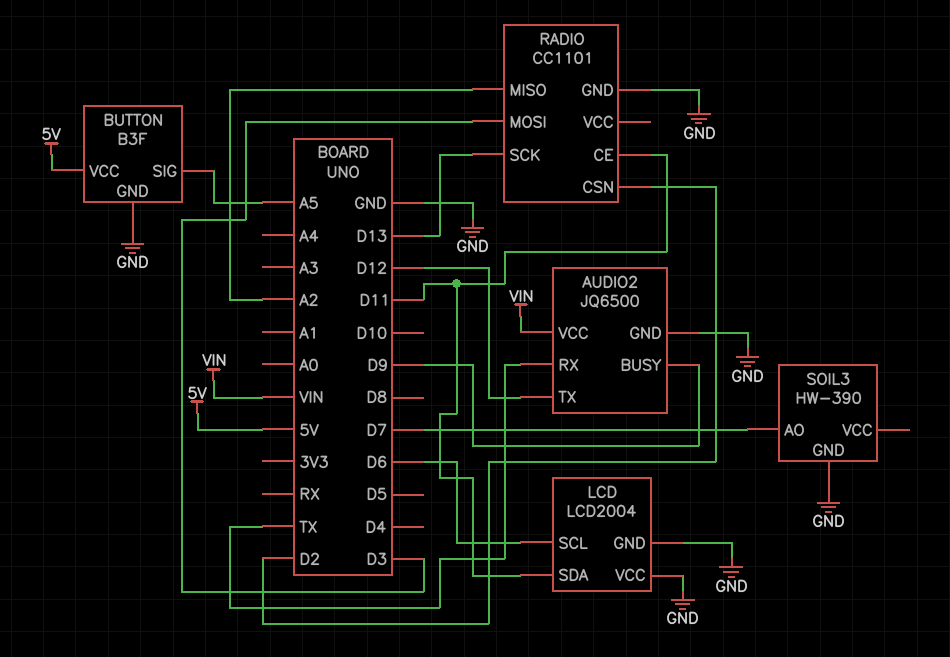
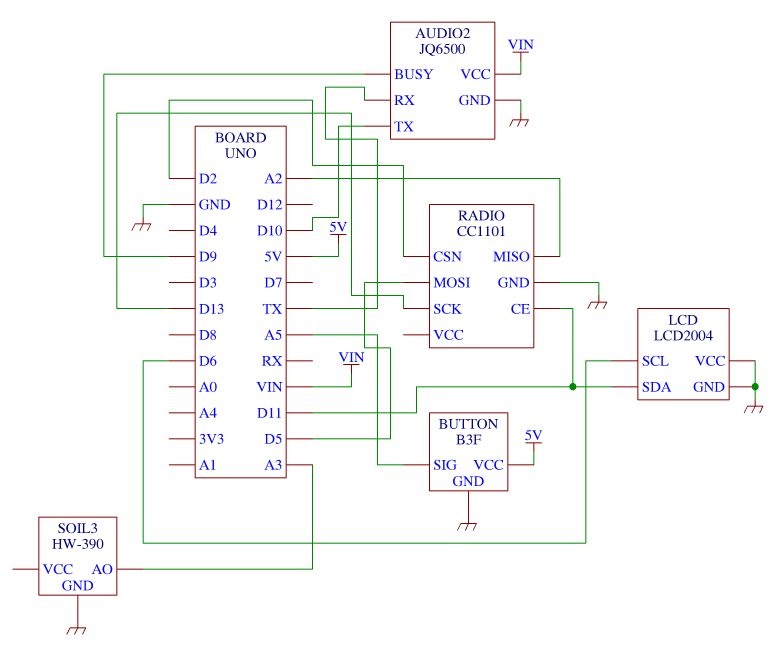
AUDIO2 pin TX: D12 -> D10
RADIO pin MOSI: D3 -> D5
SOIL3 pin AO: D7 -> A3

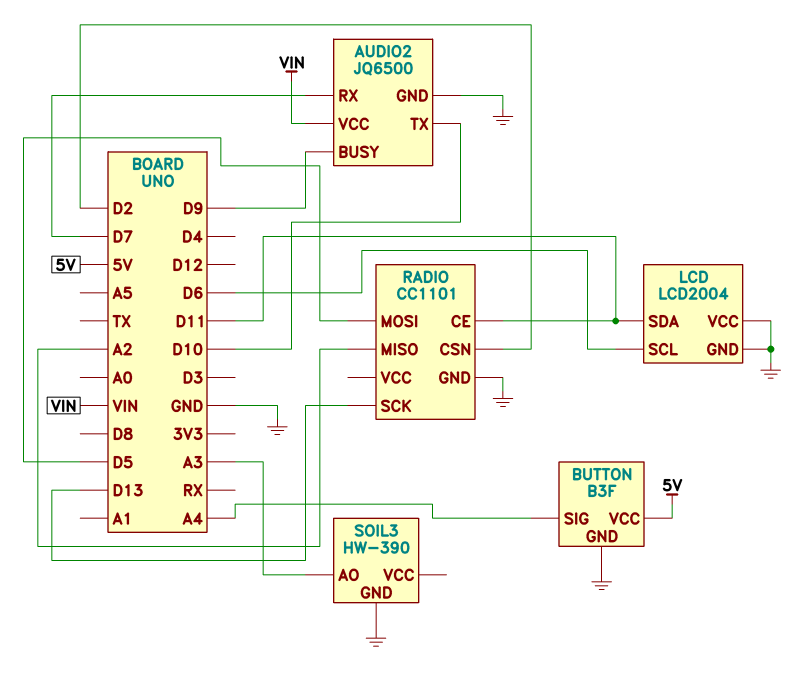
AUDIO2 pin RX: TX -> D7
BUTTON pin SIG: A5 -> A4

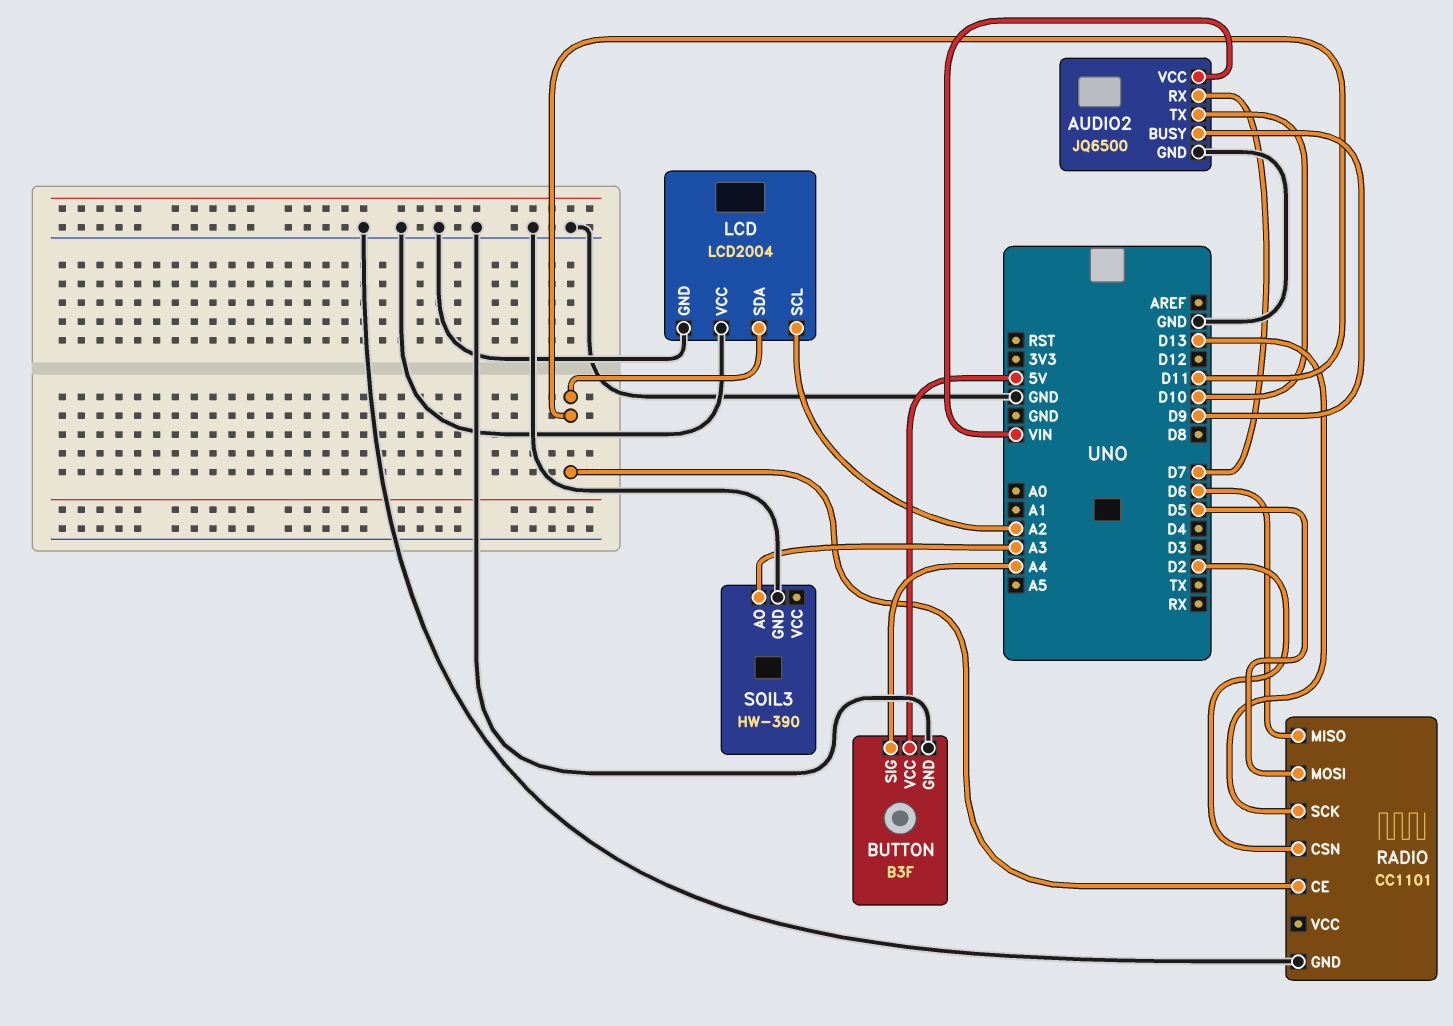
LCD pin SCL: D6 -> A2
RADIO pin MISO: A2 -> D6

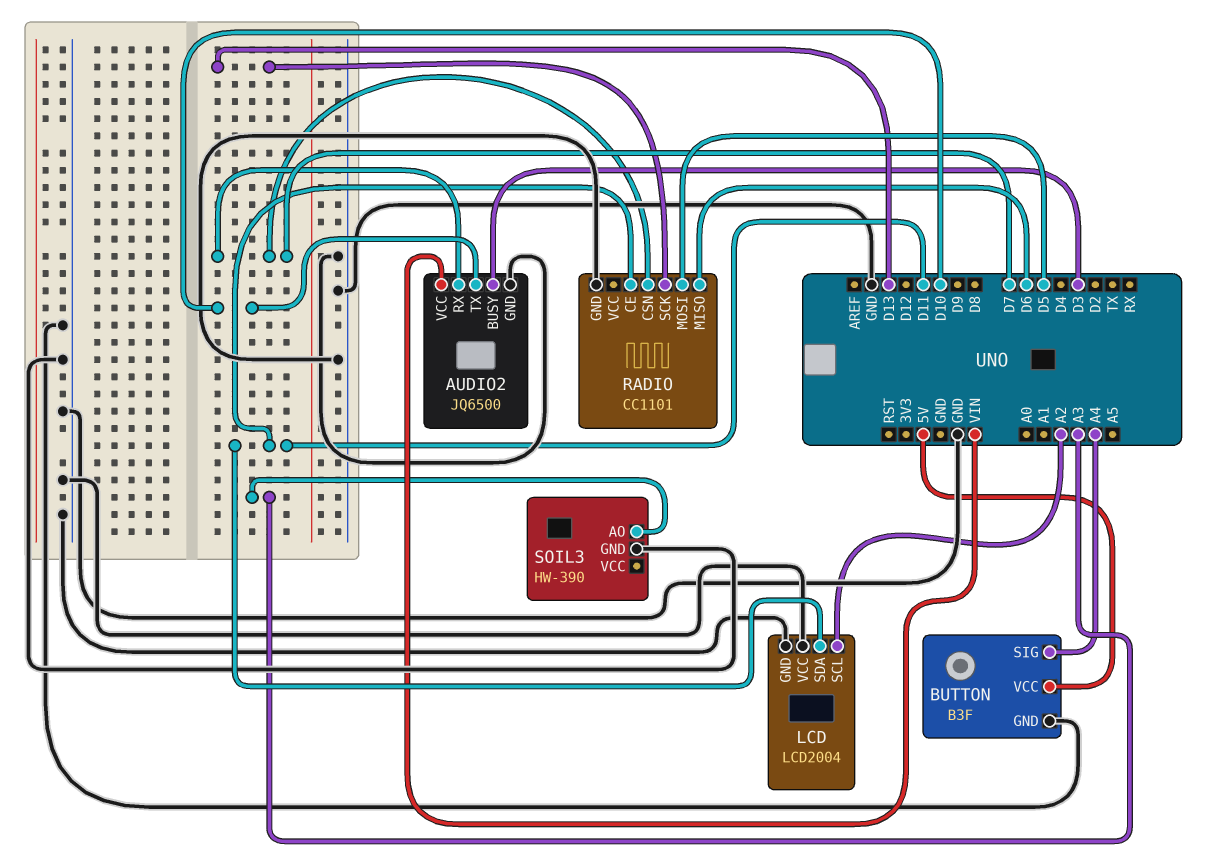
AUDIO2 pin BUSY: D9 -> D3
RADIO pin CSN: D2 -> D7

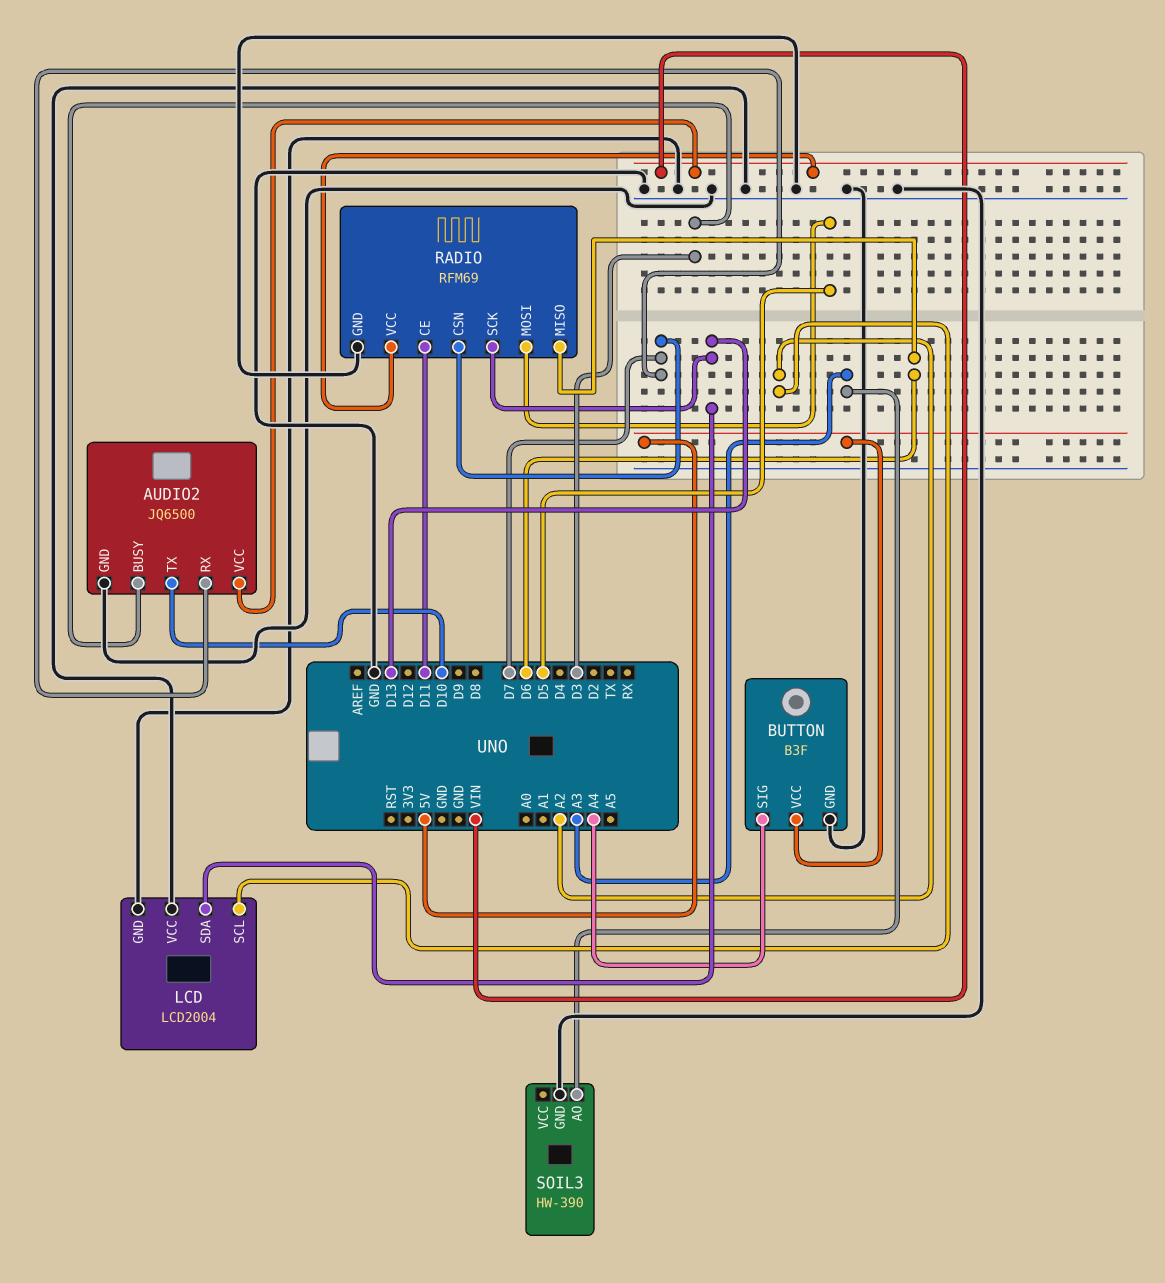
LCD pin SDA: D11 -> D13
RADIO: CC1101 -> RFM69
RADIO pin VCC: none -> VIN

